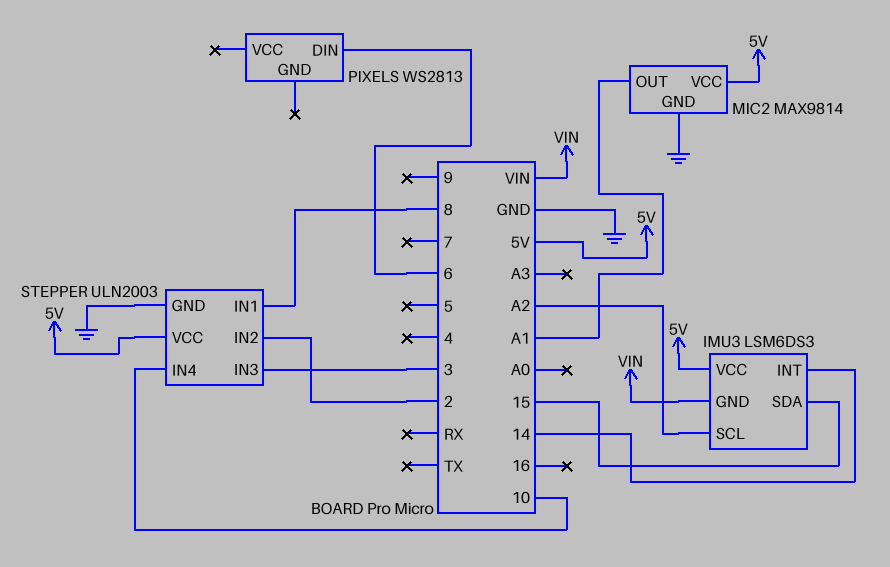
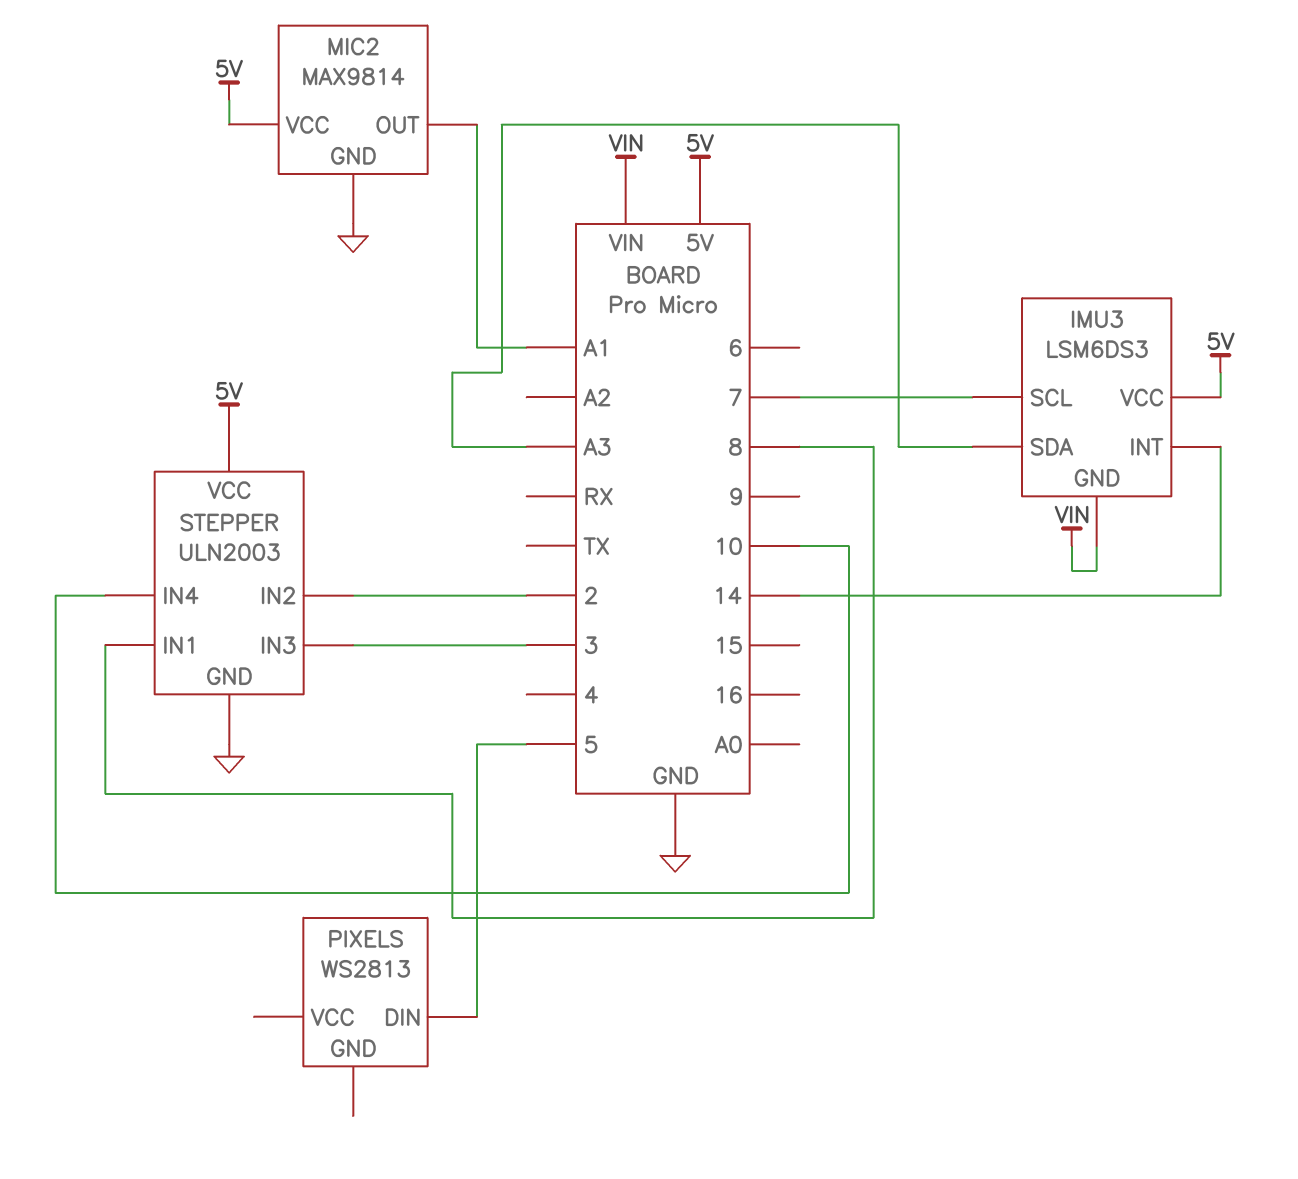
IMU3 pin SCL: A2 -> 7
IMU3 pin SDA: 15 -> A3
PIXELS pin DIN: 6 -> 5

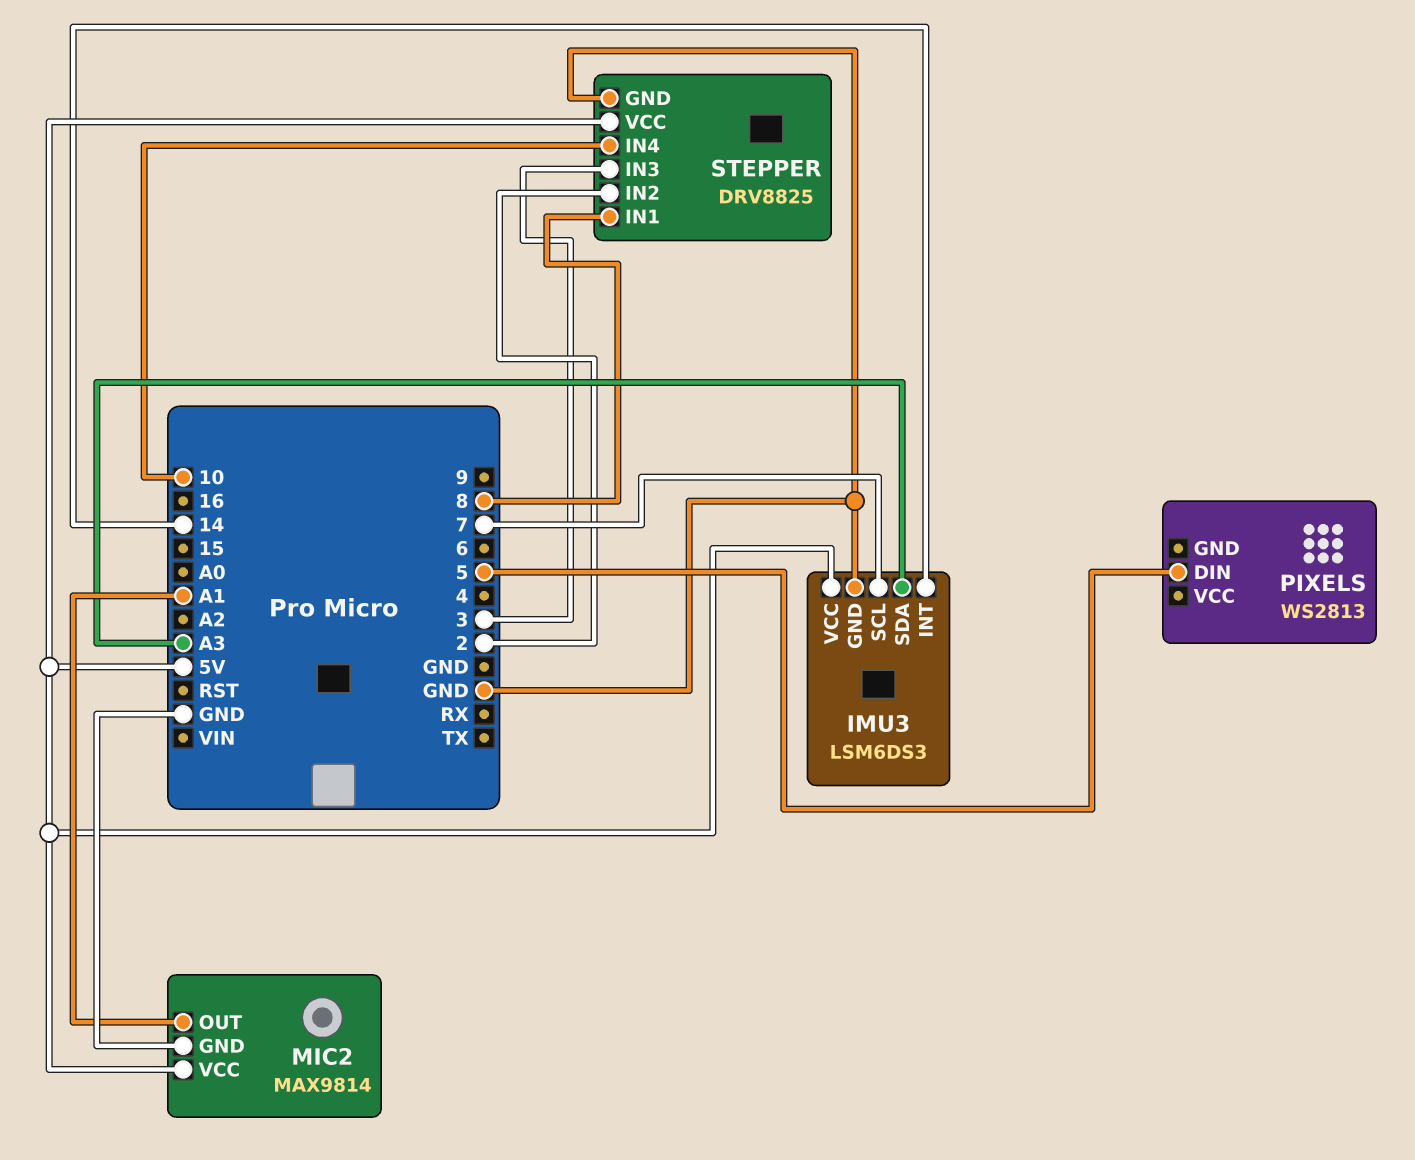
IMU3 pin GND: VIN -> GND
STEPPER: ULN2003 -> DRV8825

